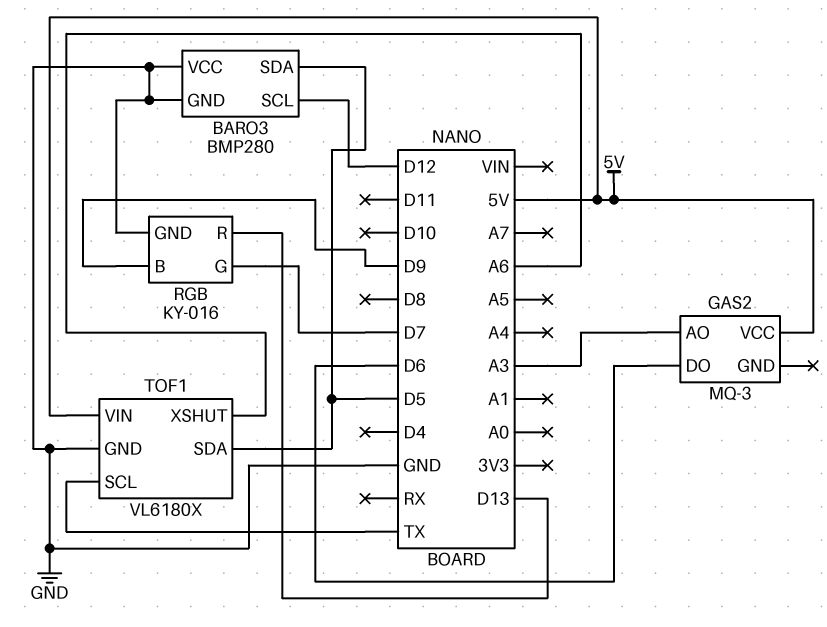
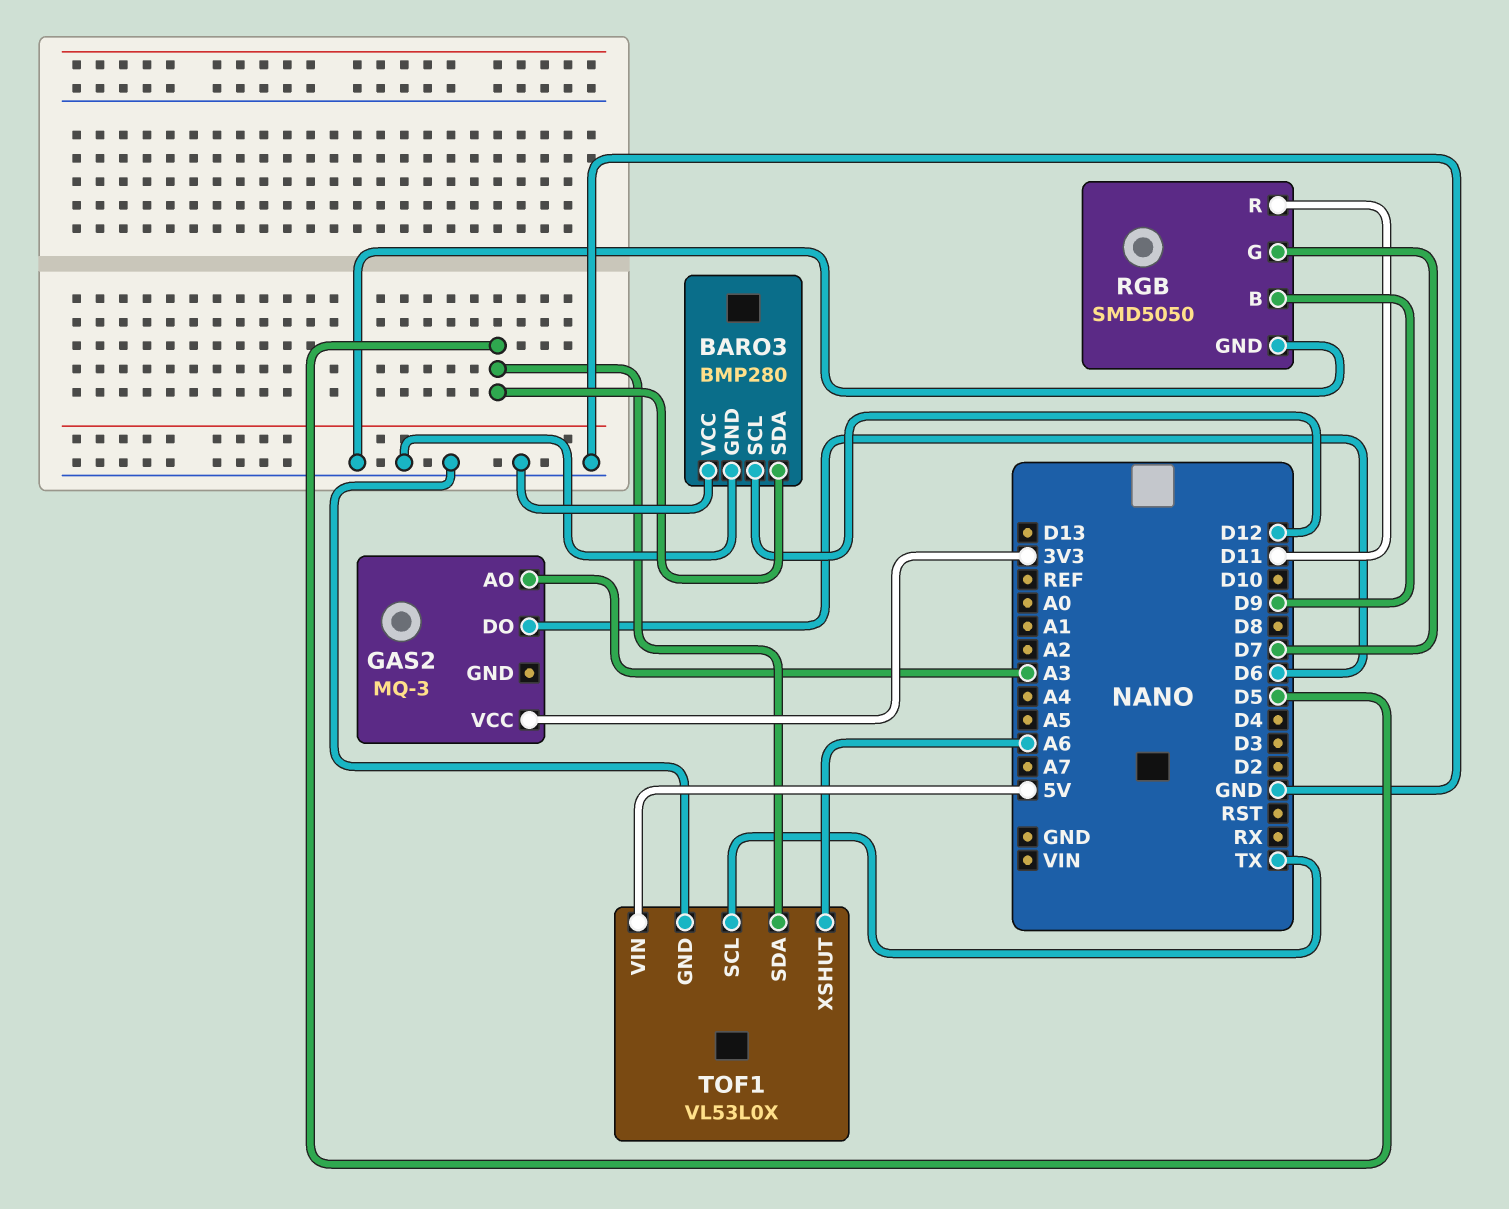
GAS2 pin VCC: 5V -> 3V3
RGB: KY-016 -> SMD5050
RGB pin R: D13 -> D11
TOF1: VL6180X -> VL53L0X

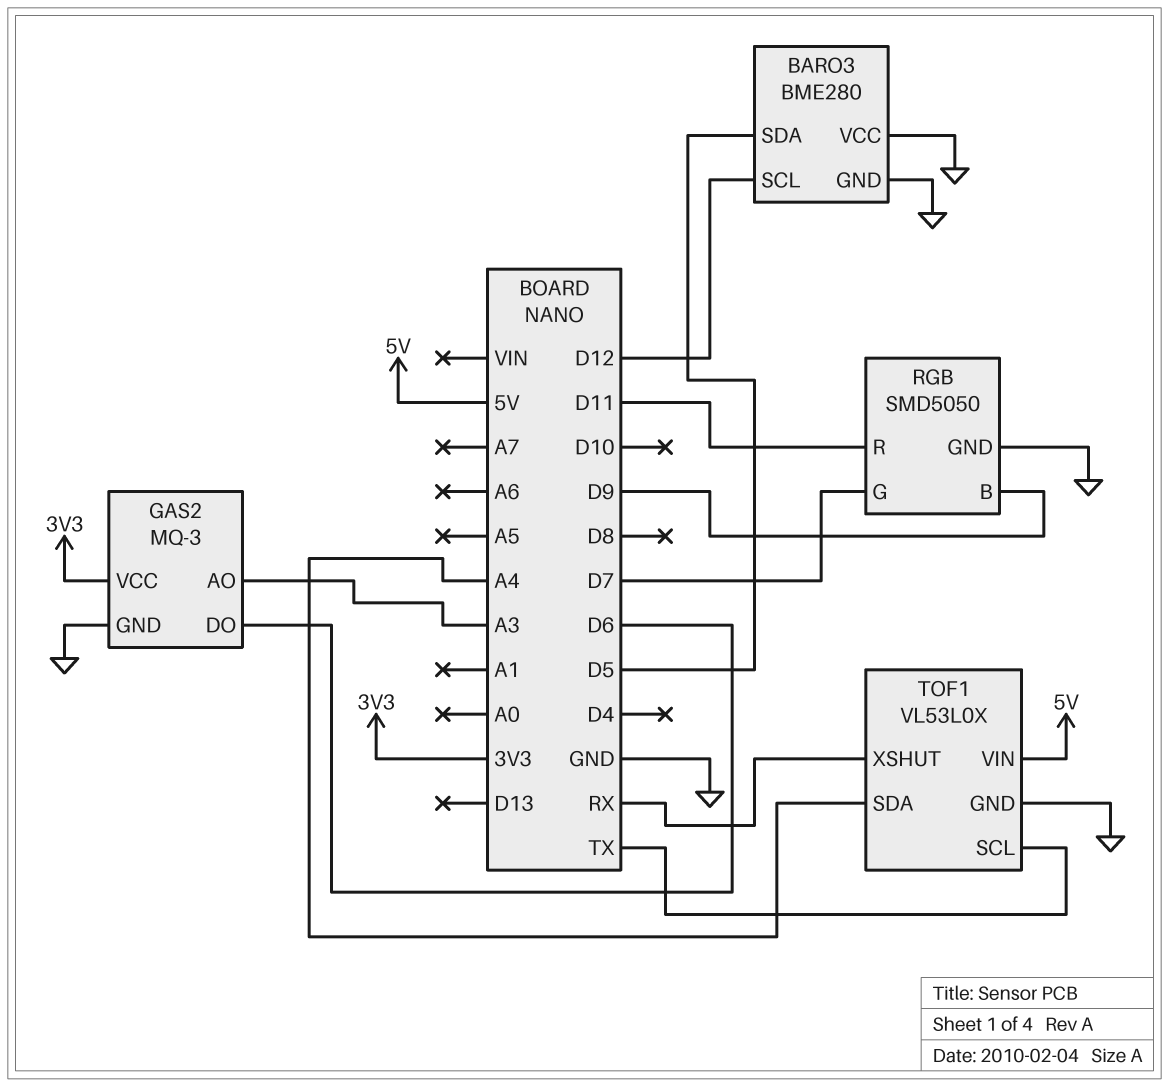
BARO3: BMP280 -> BME280
GAS2 pin GND: none -> GND
TOF1 pin SDA: D5 -> A4
TOF1 pin XSHUT: A6 -> RX

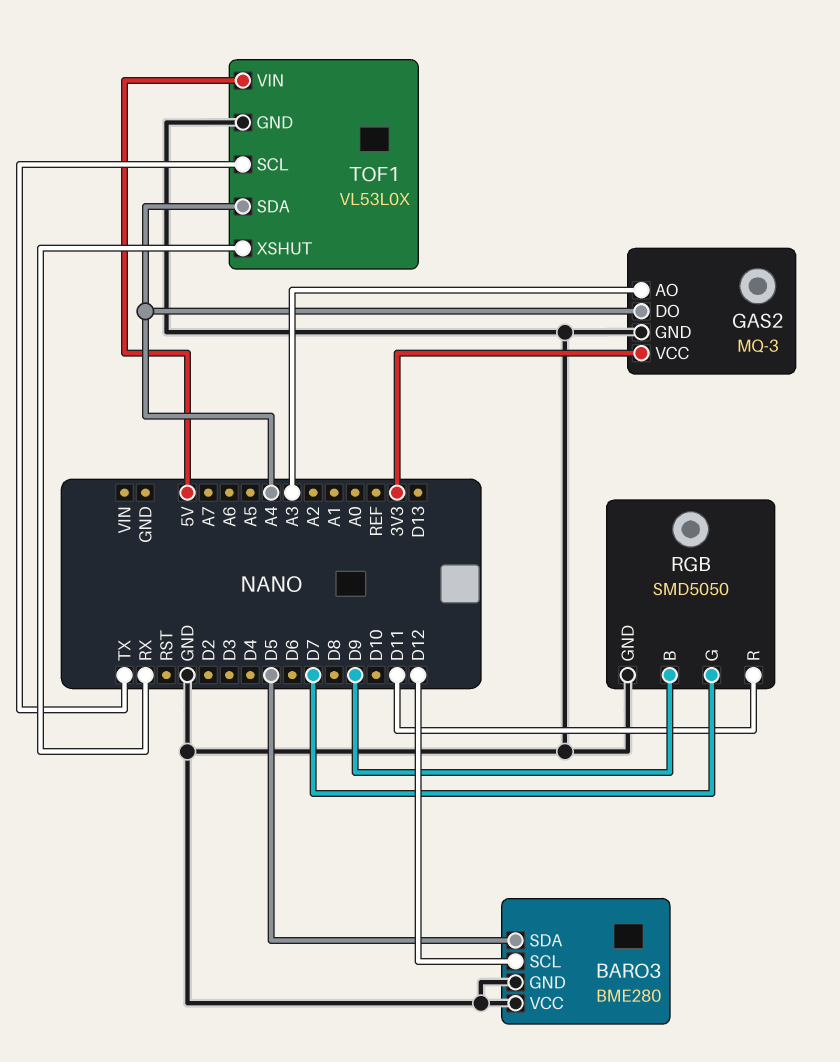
GAS2 pin DO: D6 -> A4

